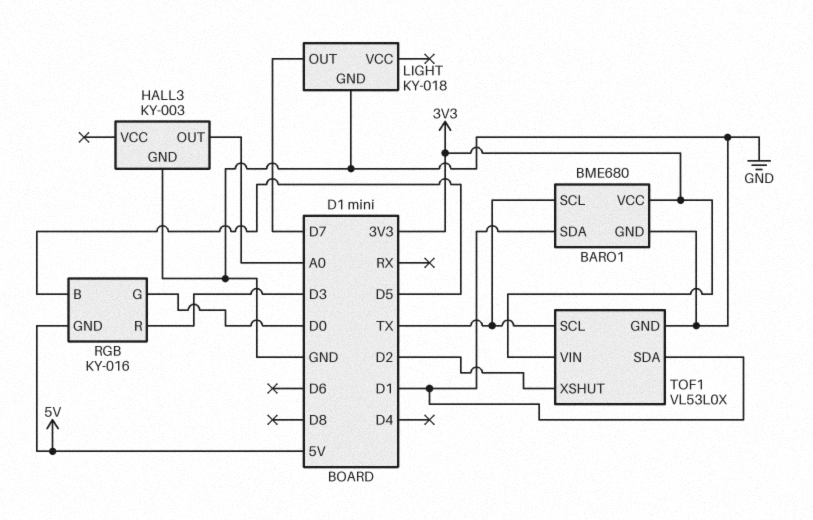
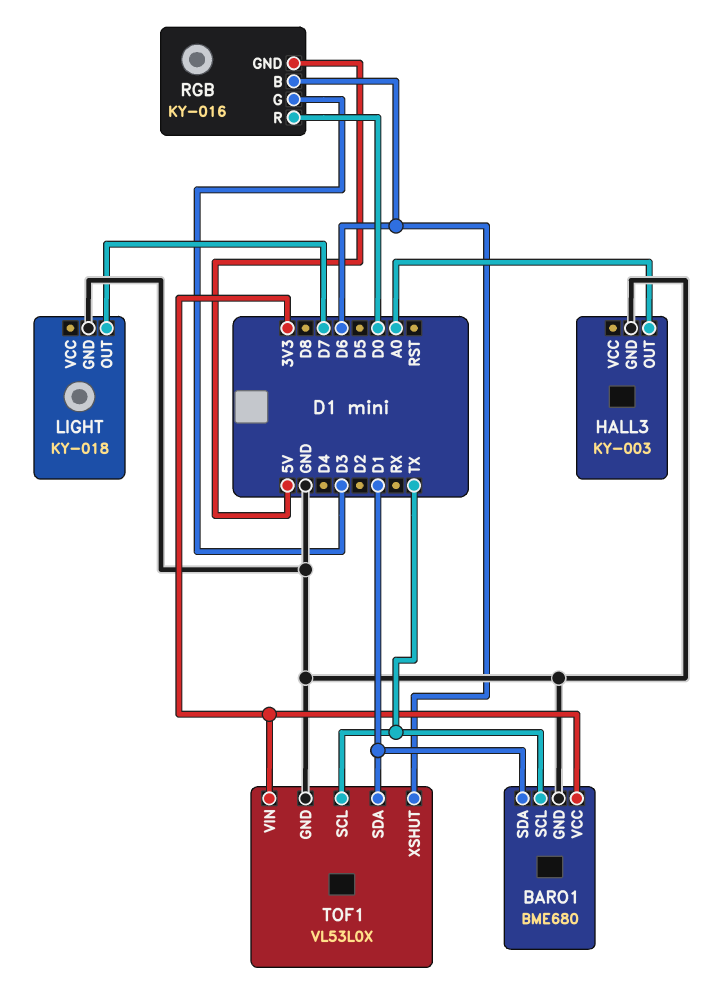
RGB pin B: D5 -> D6
RGB pin G: D0 -> D3
RGB pin R: D3 -> D0
TOF1 pin XSHUT: D2 -> D6

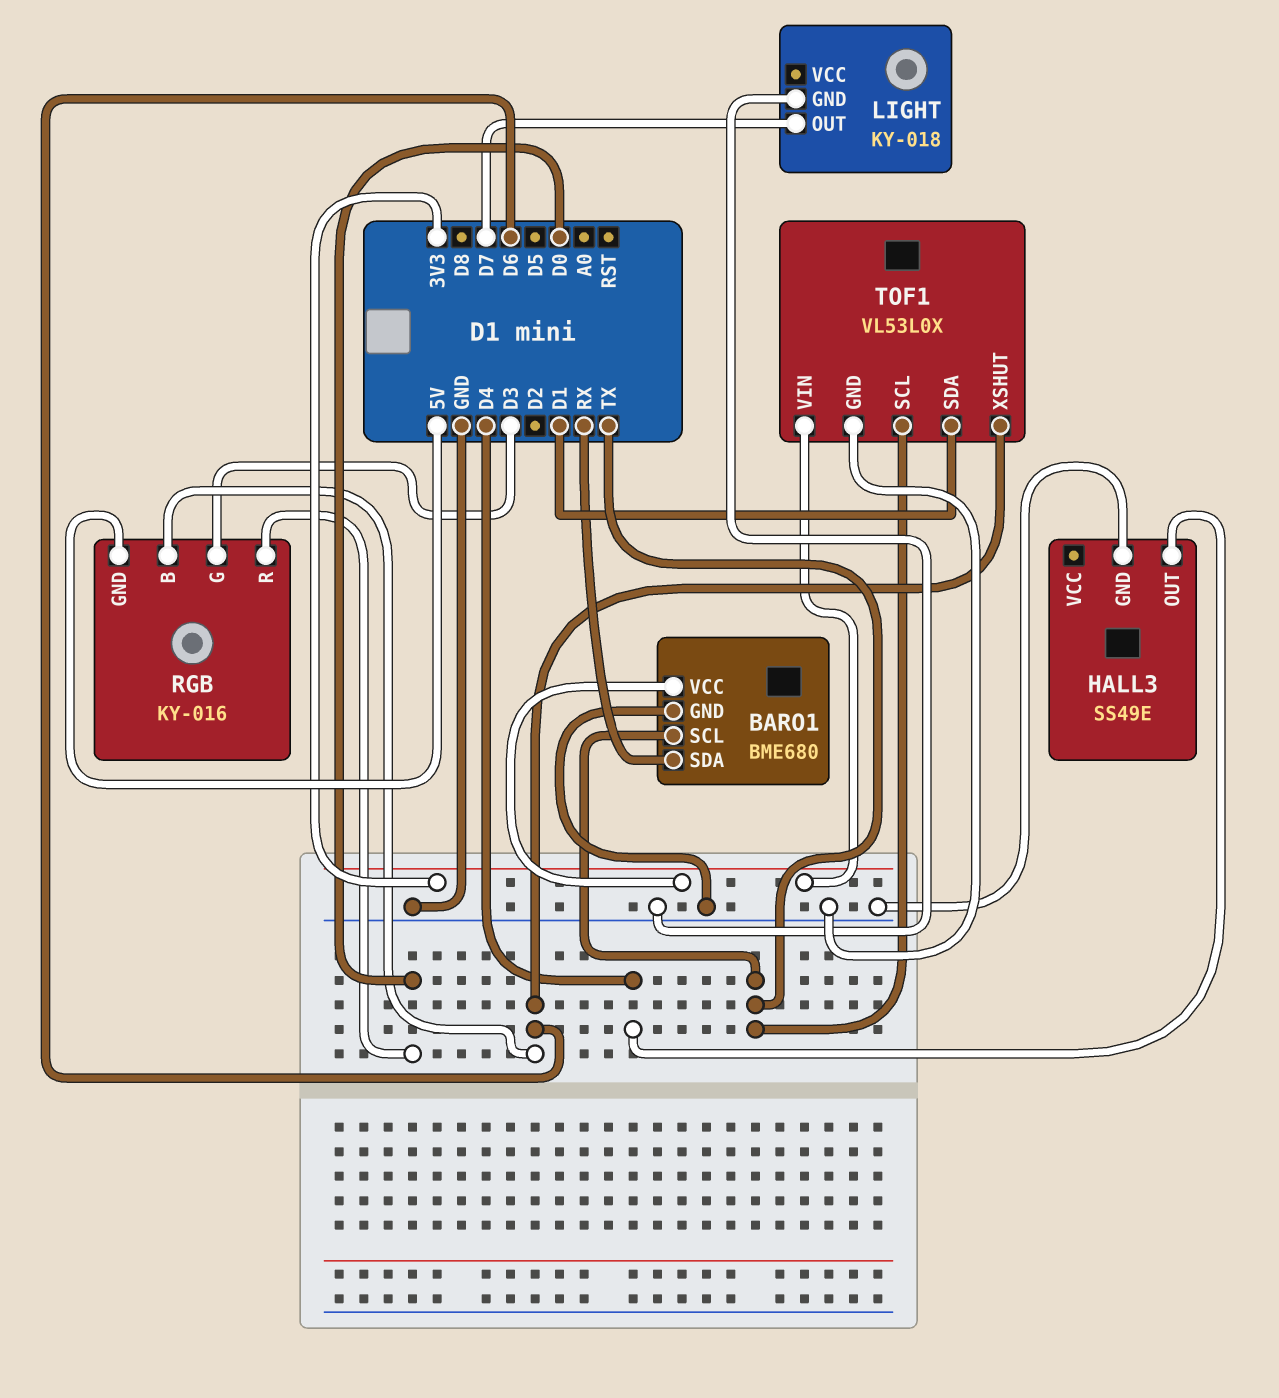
BARO1 pin SDA: D1 -> RX
HALL3: KY-003 -> SS49E
HALL3 pin OUT: A0 -> D4

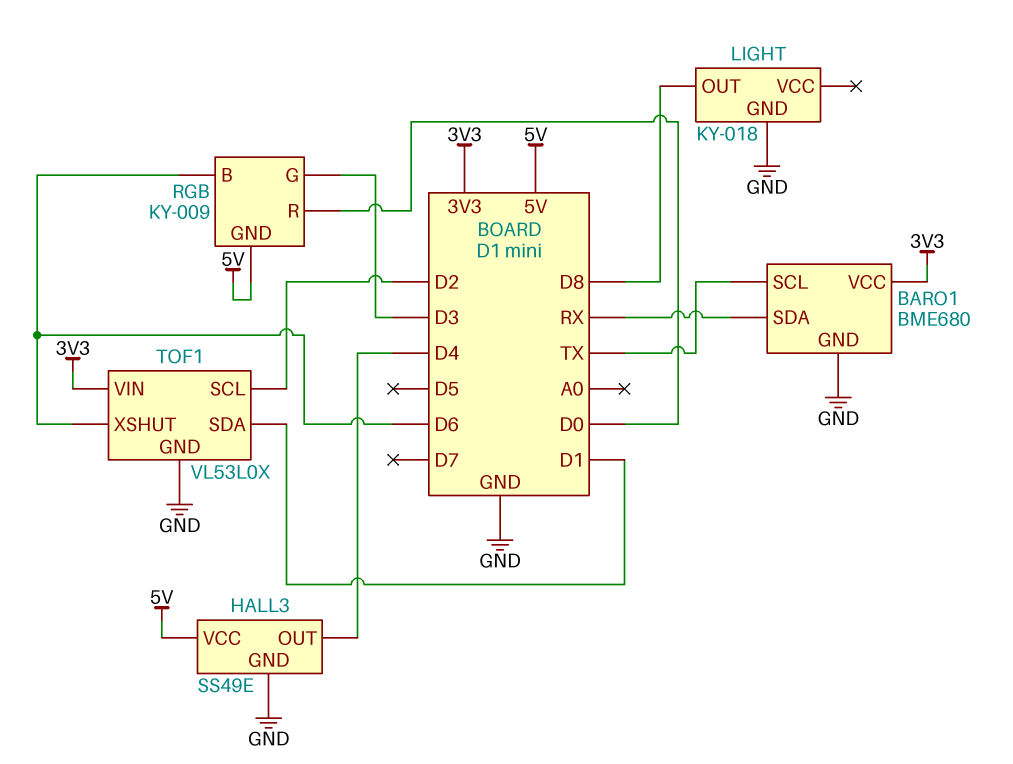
HALL3 pin VCC: none -> 5V
LIGHT pin OUT: D7 -> D8
RGB: KY-016 -> KY-009
TOF1 pin SCL: TX -> D2

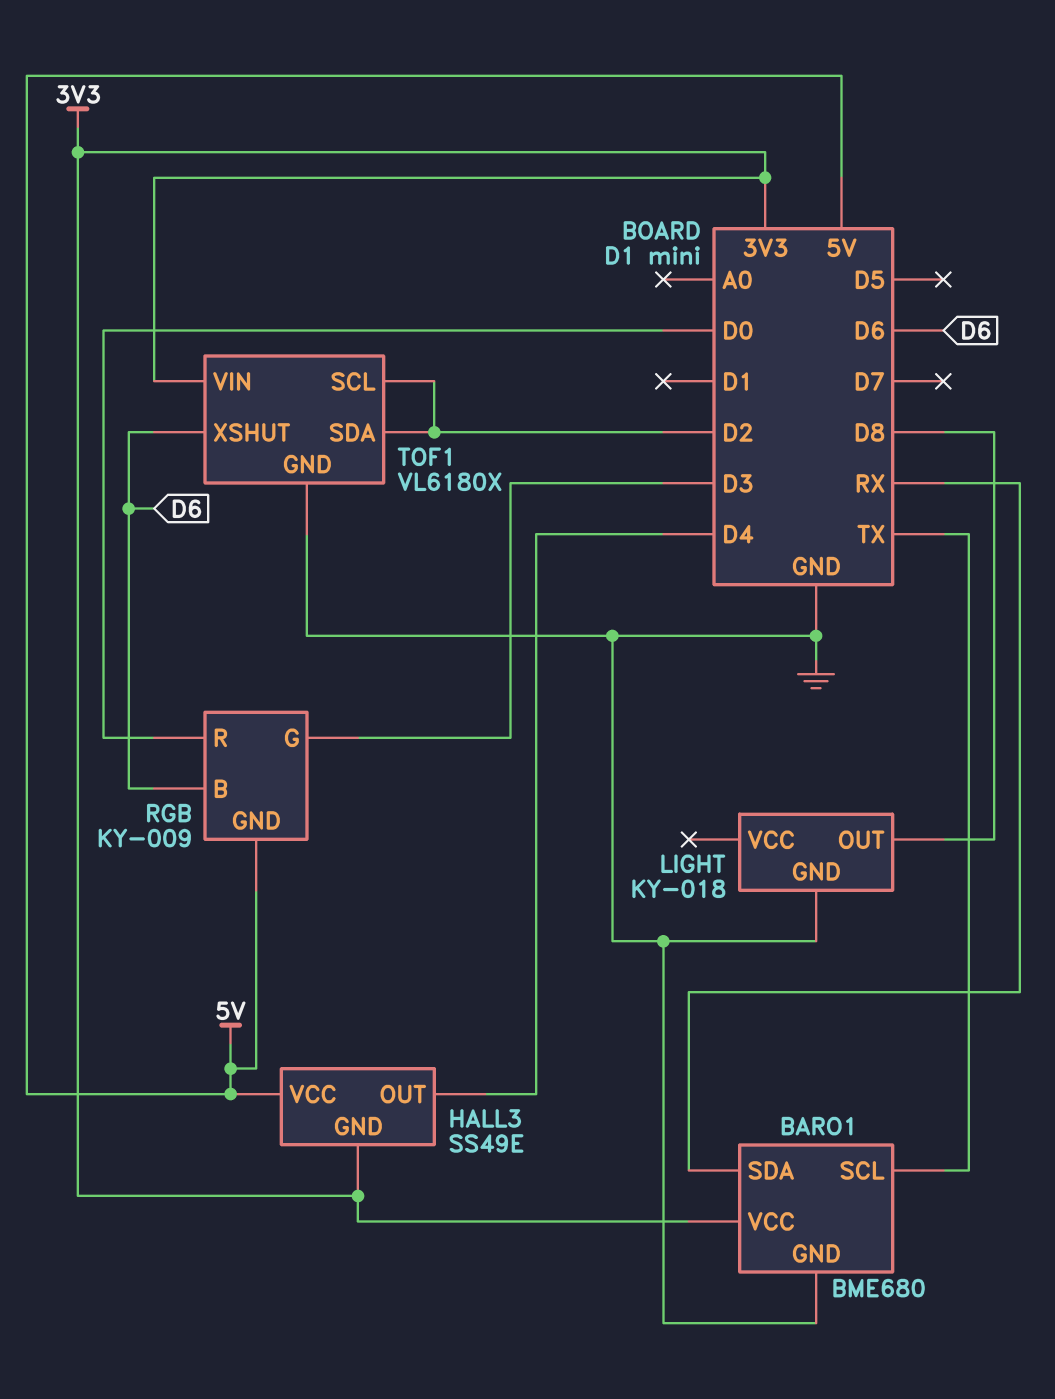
HALL3 pin GND: GND -> 3V3
TOF1: VL53L0X -> VL6180X
TOF1 pin SDA: D1 -> D2

